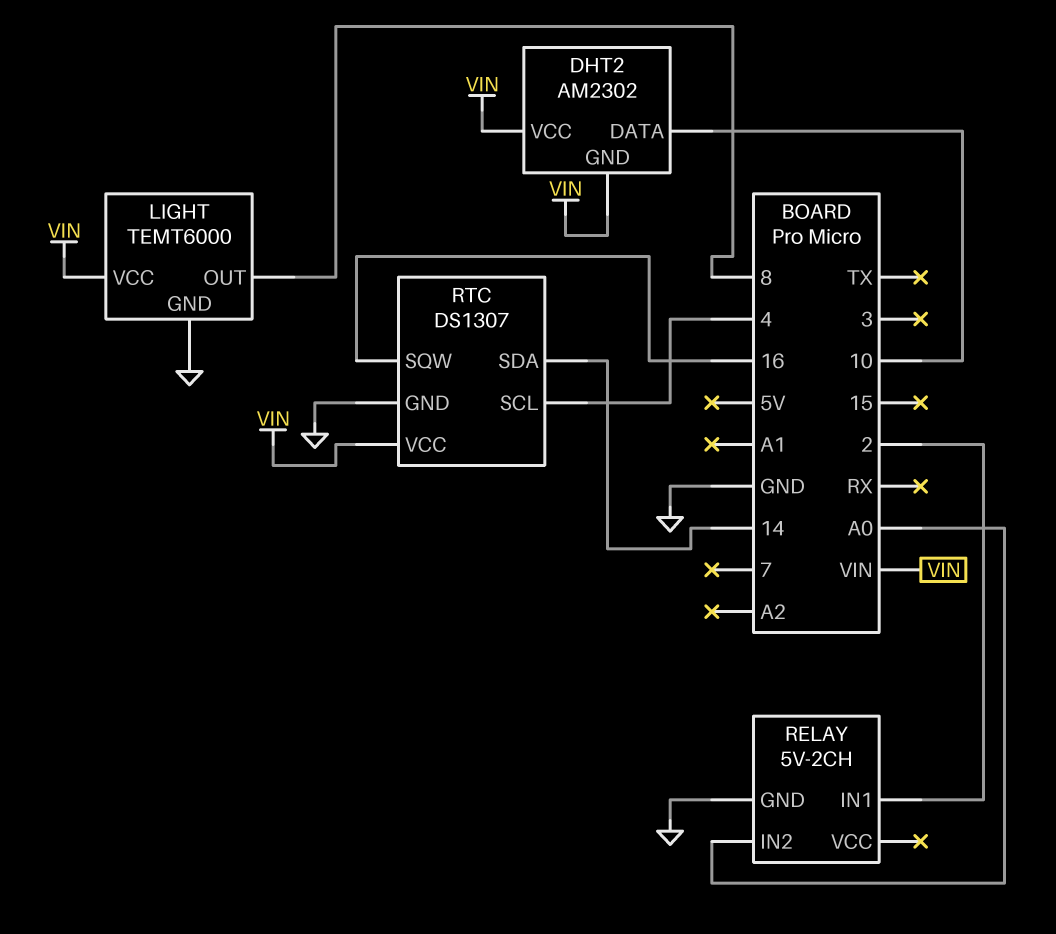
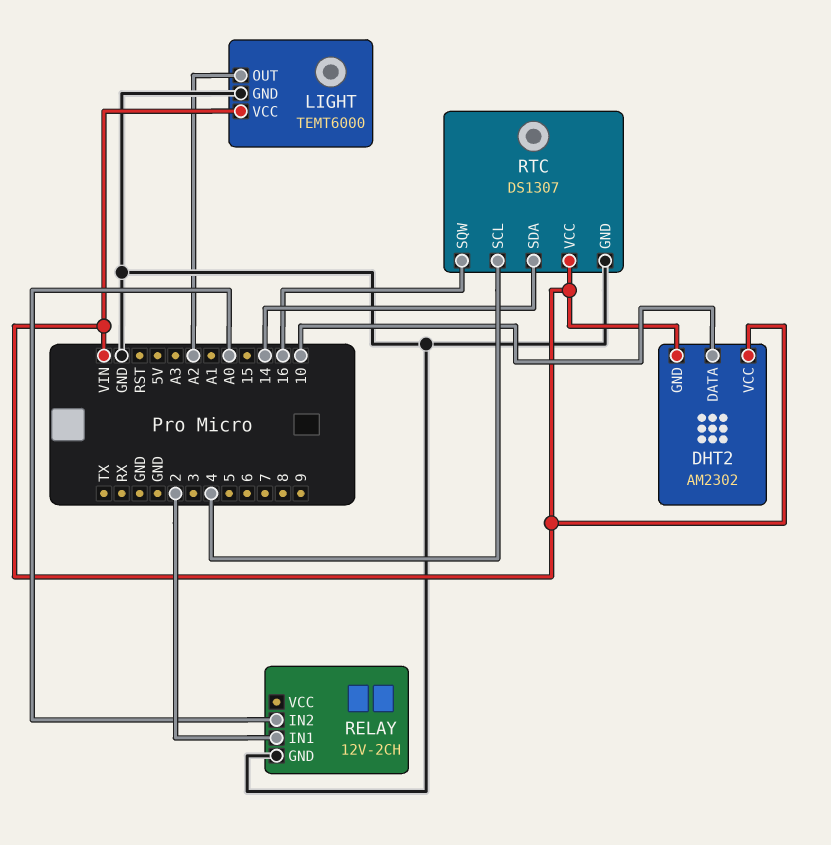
LIGHT pin OUT: 8 -> A2
RELAY: 5V-2CH -> 12V-2CH

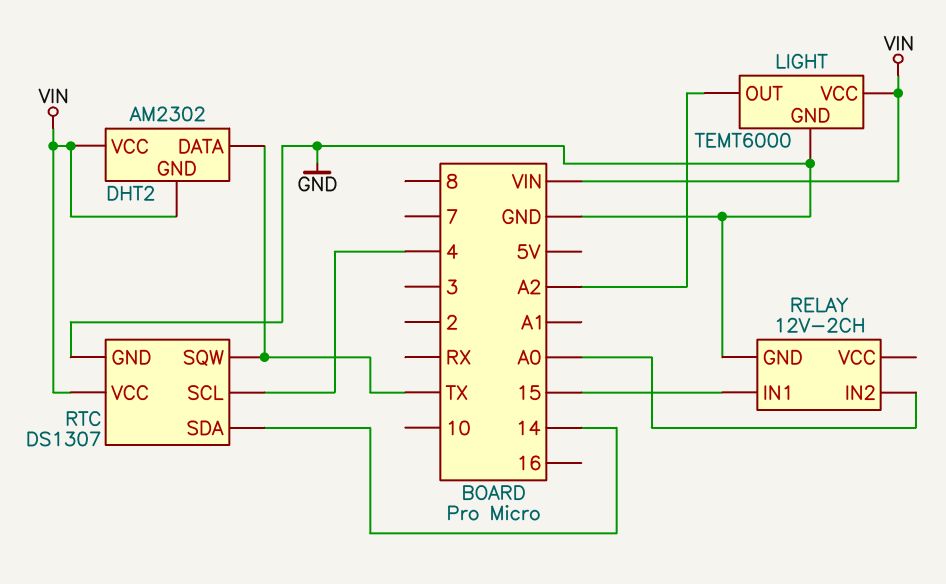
DHT2 pin DATA: 10 -> TX
RELAY pin IN1: 2 -> 15
RTC pin SQW: 16 -> TX

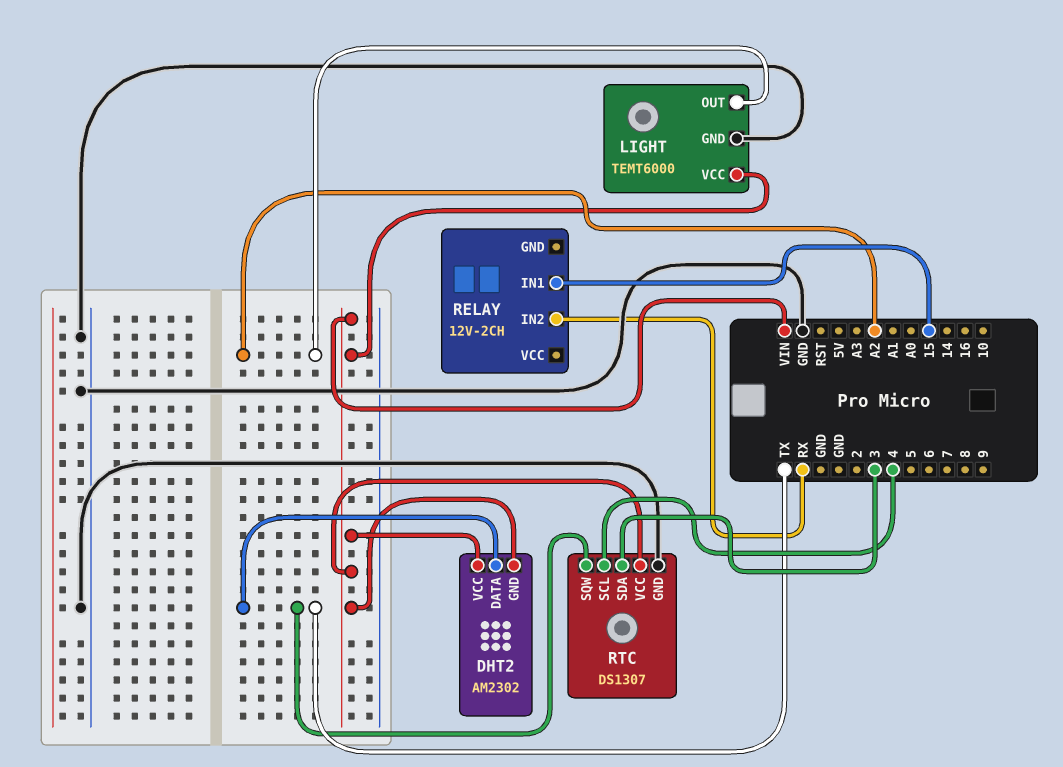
RELAY pin GND: GND -> none
RELAY pin IN2: A0 -> RX
RTC pin SDA: 14 -> 3

